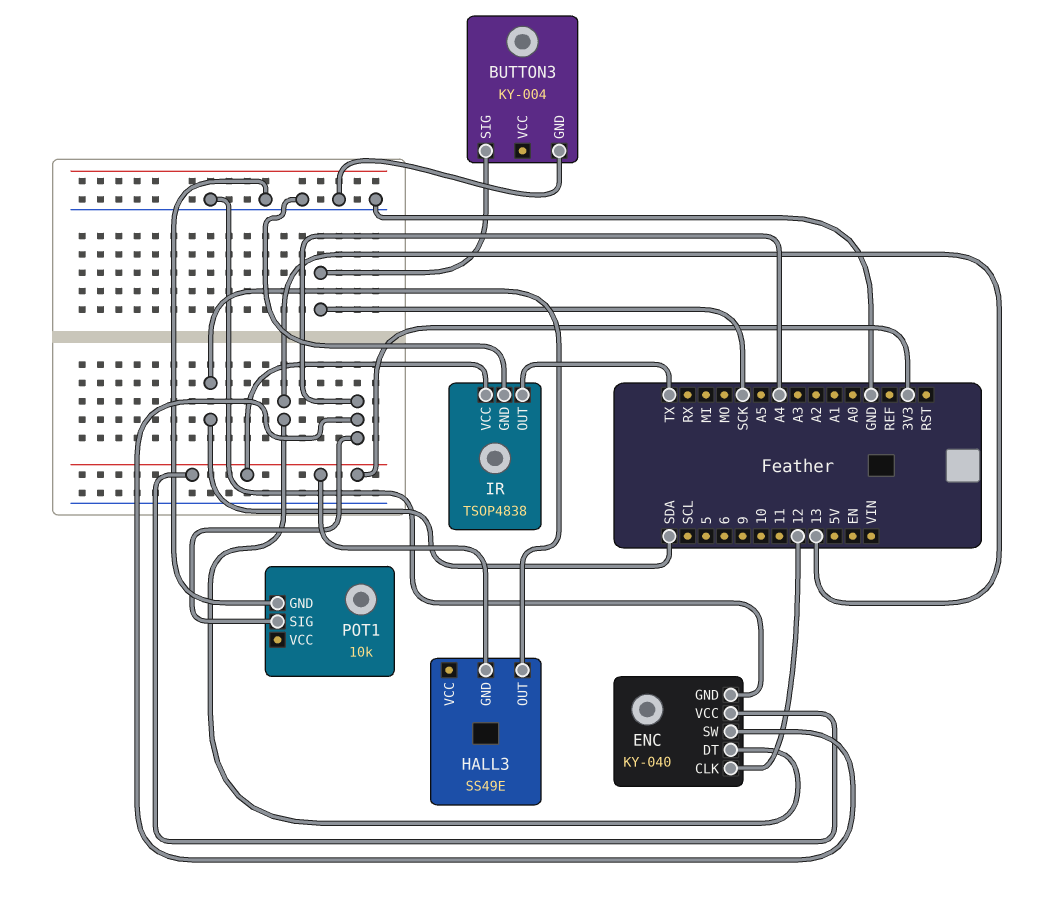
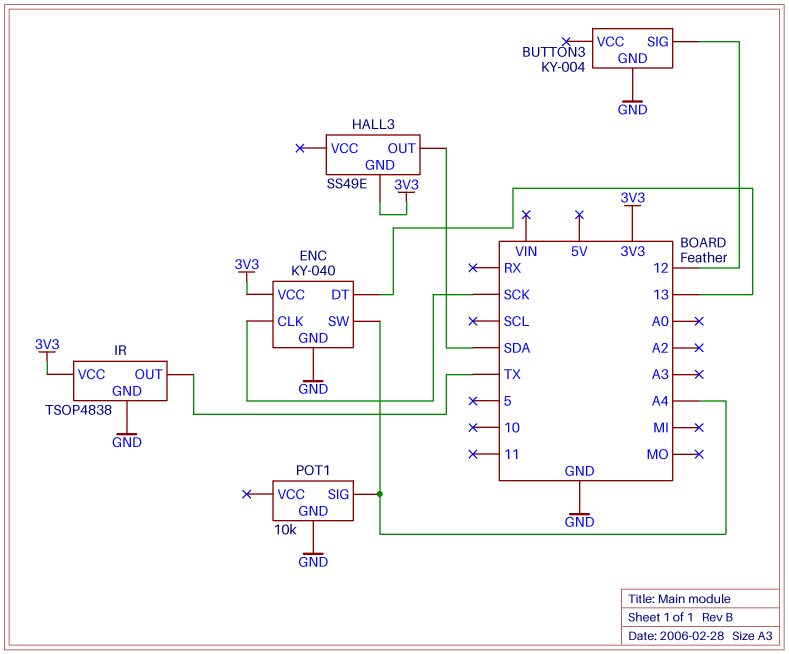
BUTTON3 pin SIG: SCK -> 12
ENC pin CLK: 12 -> SCK

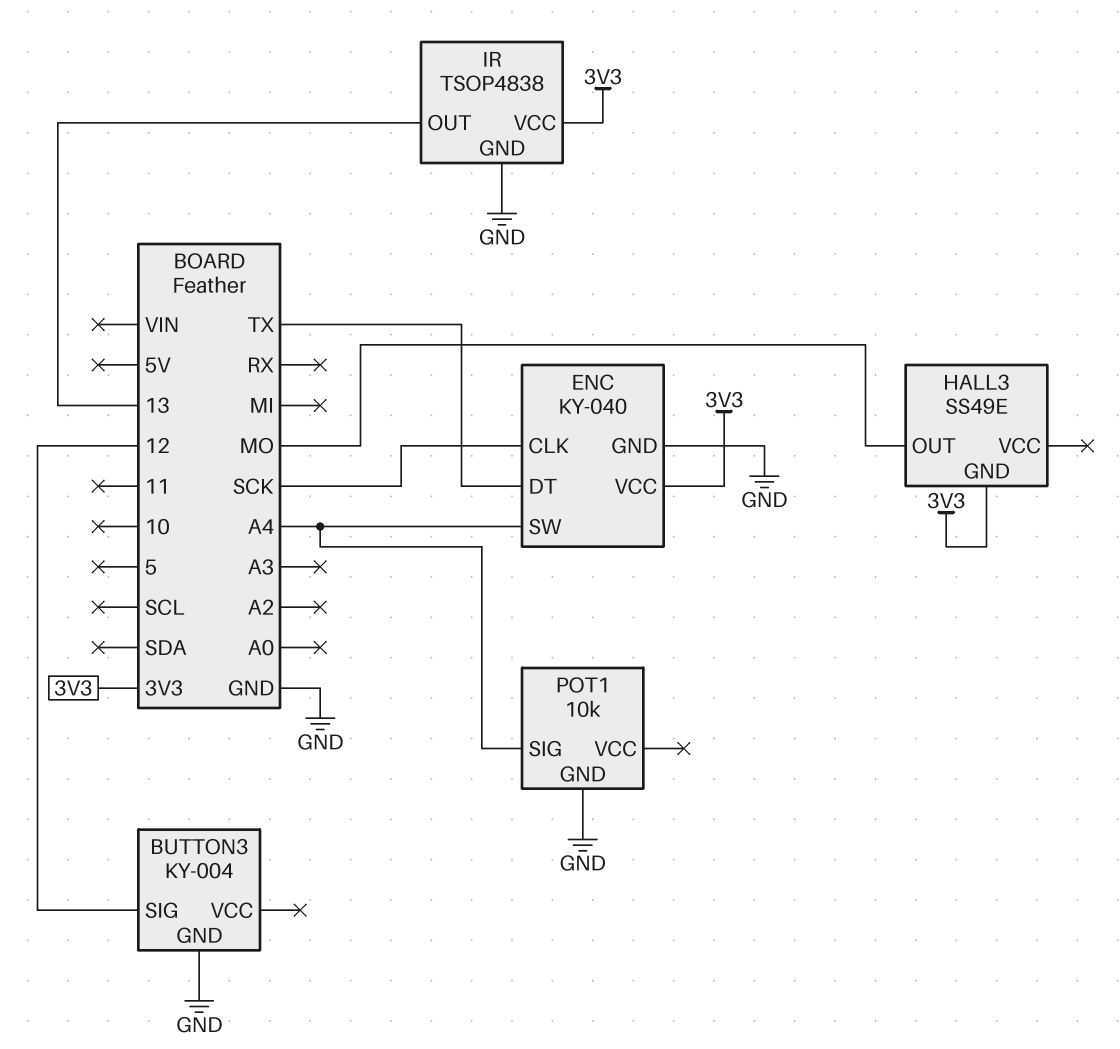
ENC pin DT: 13 -> TX
HALL3 pin OUT: SDA -> MO
IR pin OUT: TX -> 13

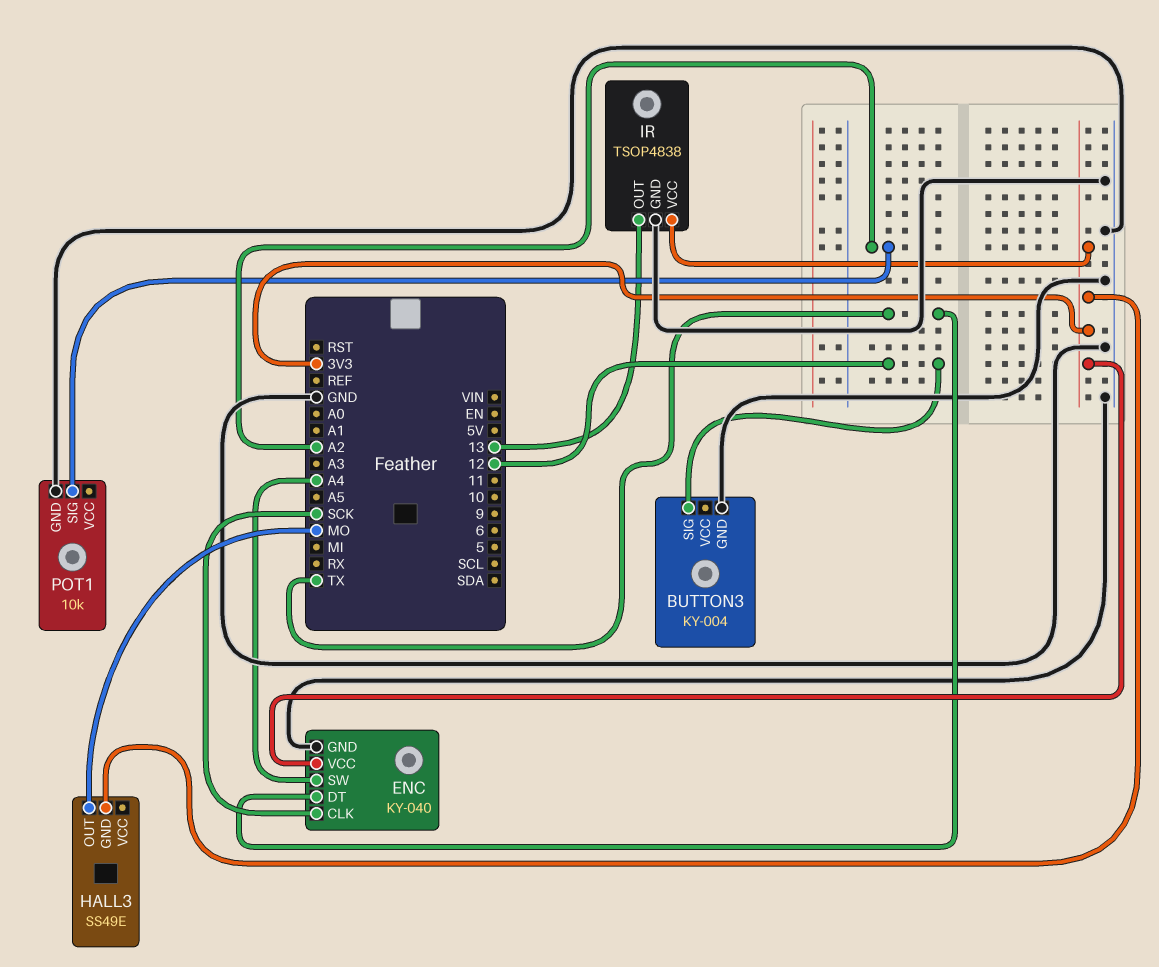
POT1 pin SIG: A4 -> A2

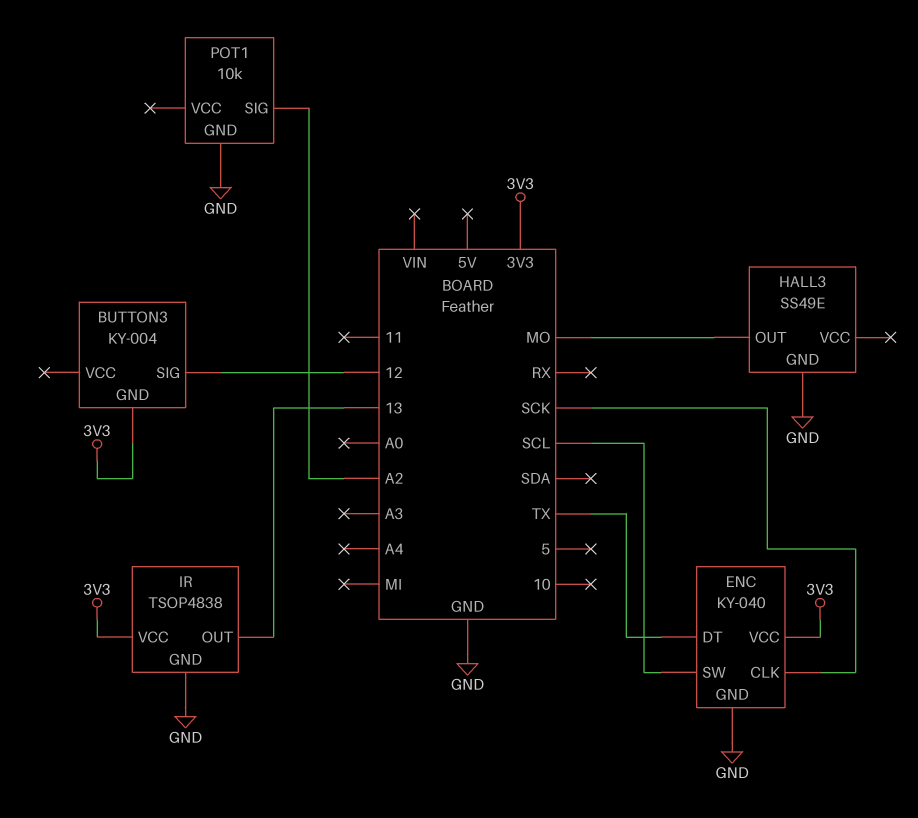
BUTTON3 pin GND: GND -> 3V3
ENC pin SW: A4 -> SCL
HALL3 pin GND: 3V3 -> GND

